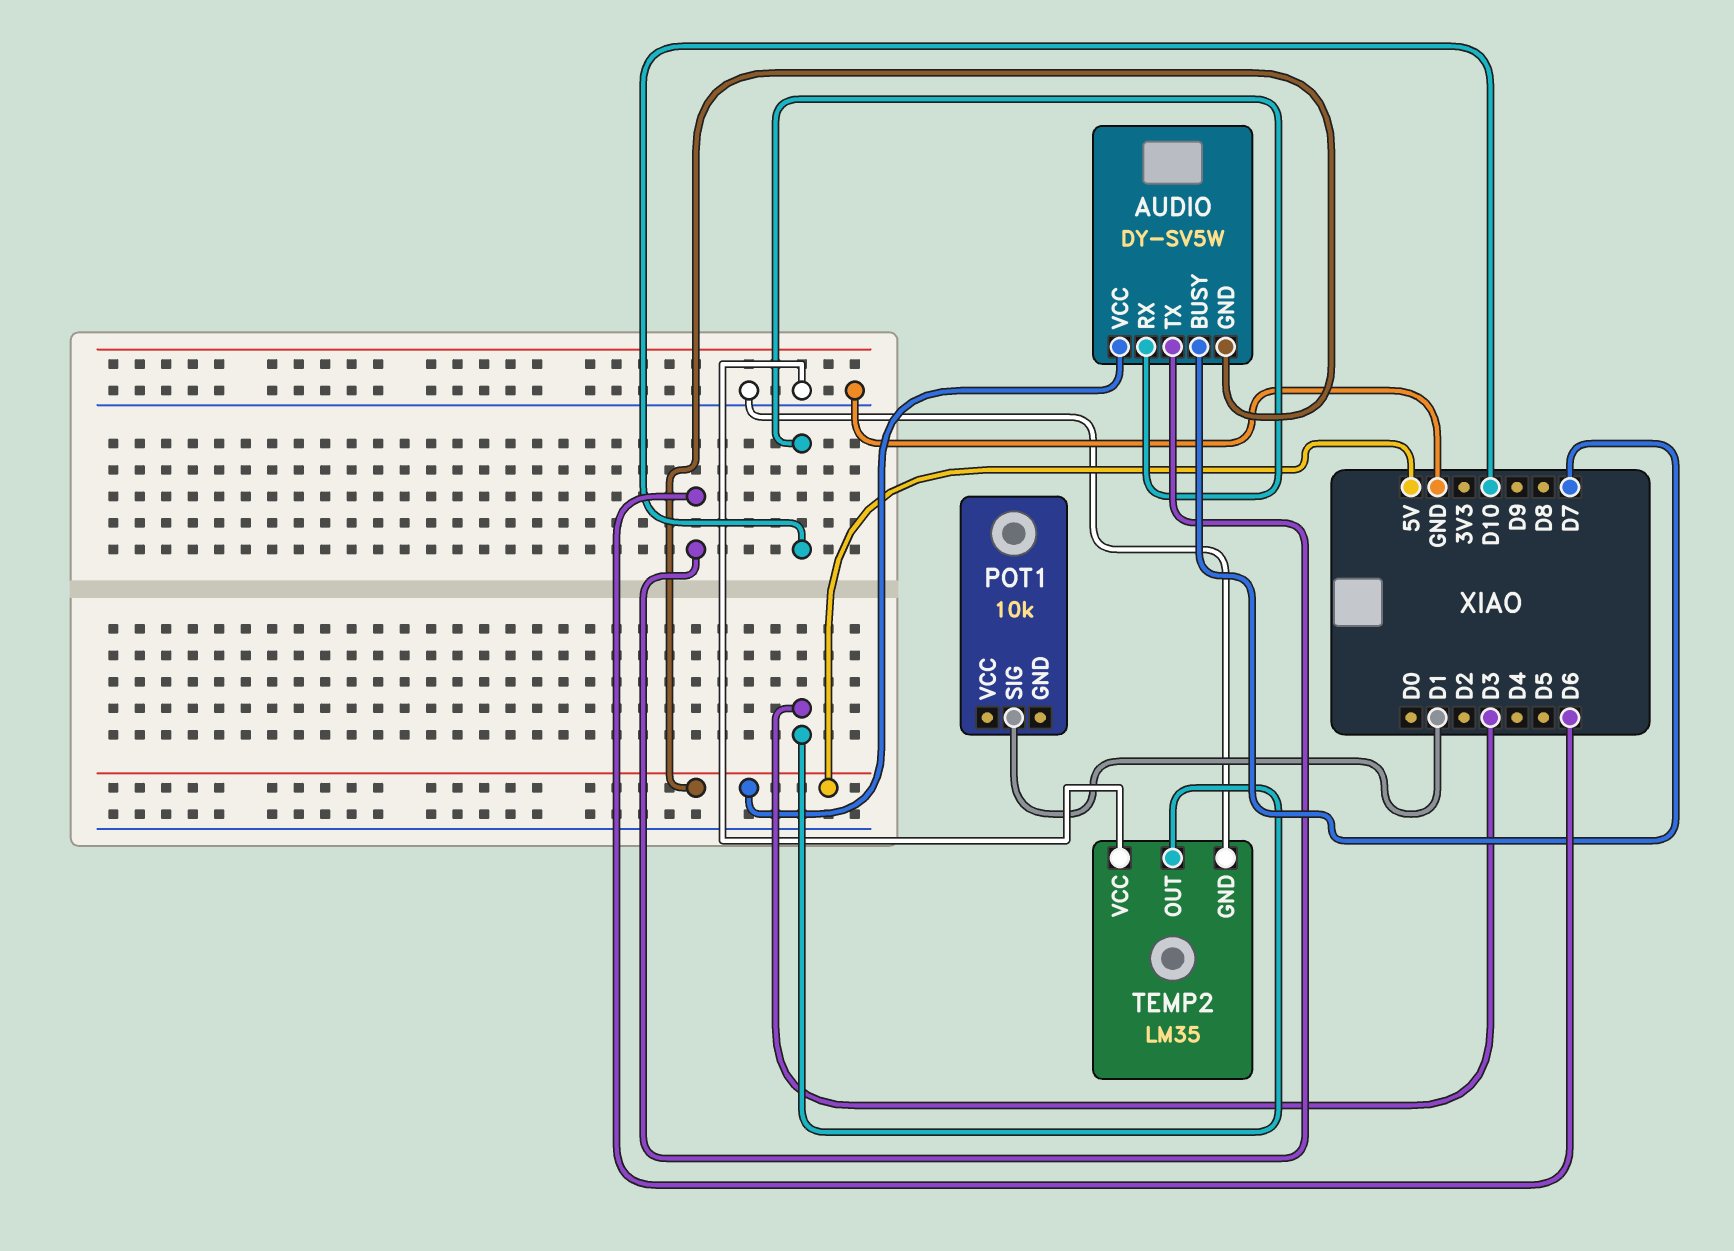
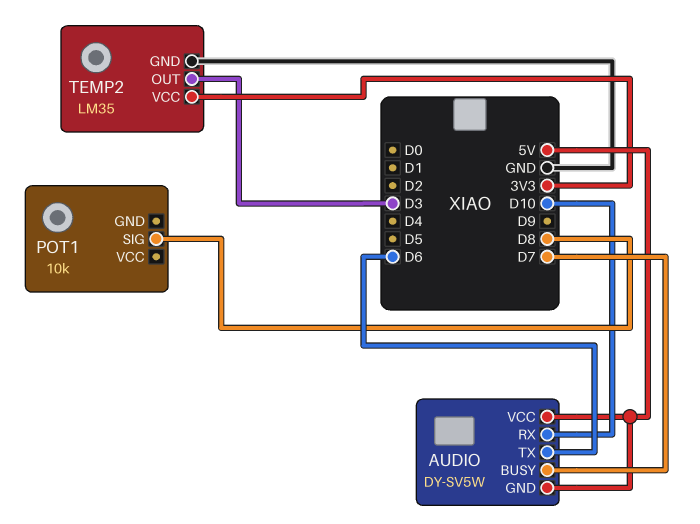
POT1 pin SIG: D1 -> D8
TEMP2 pin VCC: GND -> 3V3

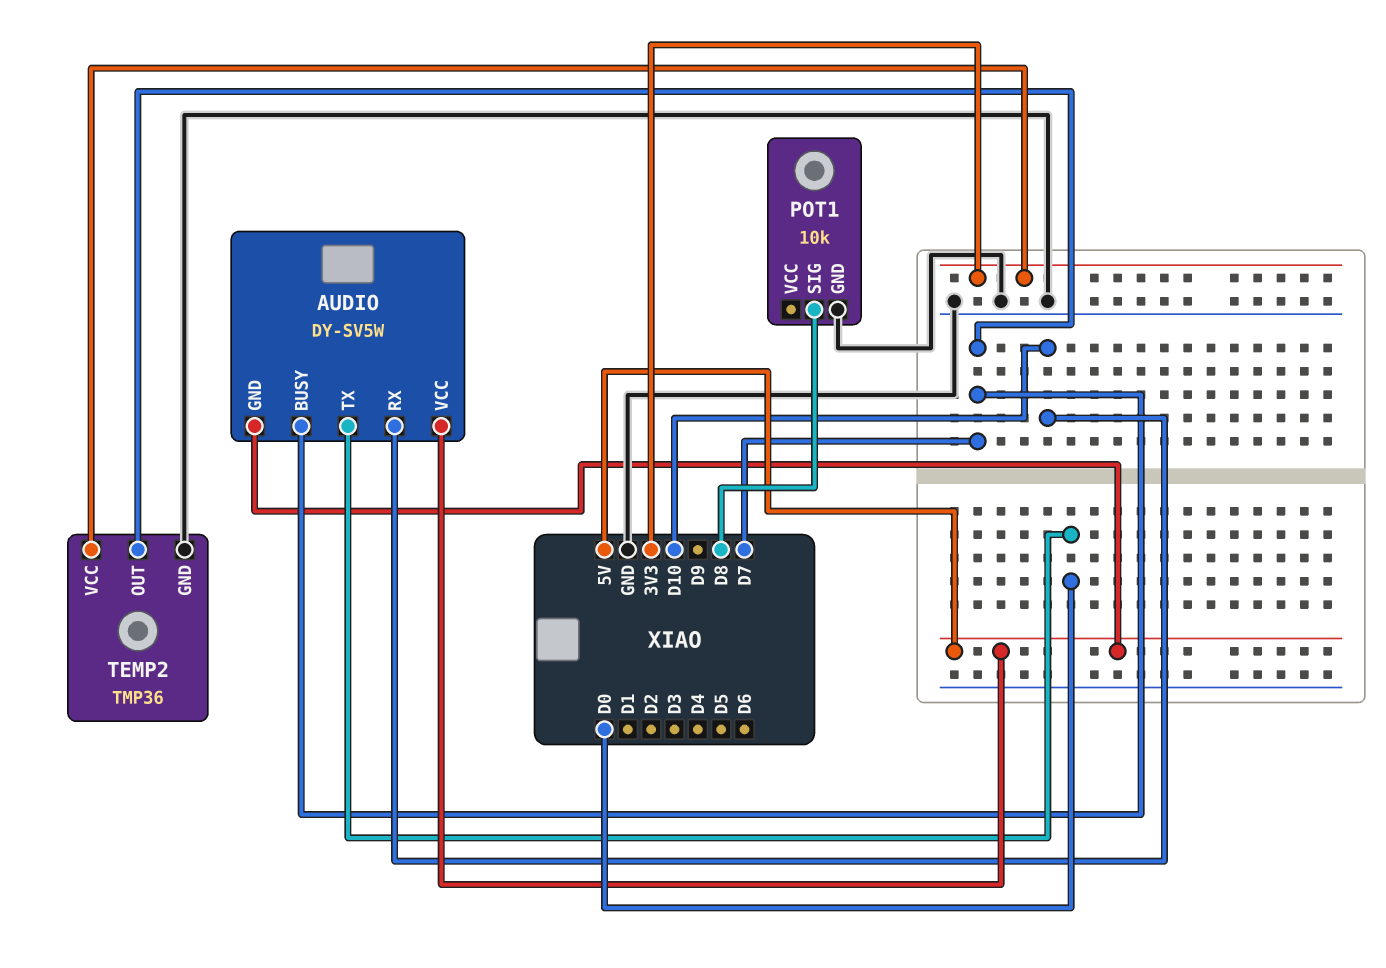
AUDIO pin TX: D6 -> D0
POT1 pin GND: none -> GND
TEMP2: LM35 -> TMP36
TEMP2 pin OUT: D3 -> D7

